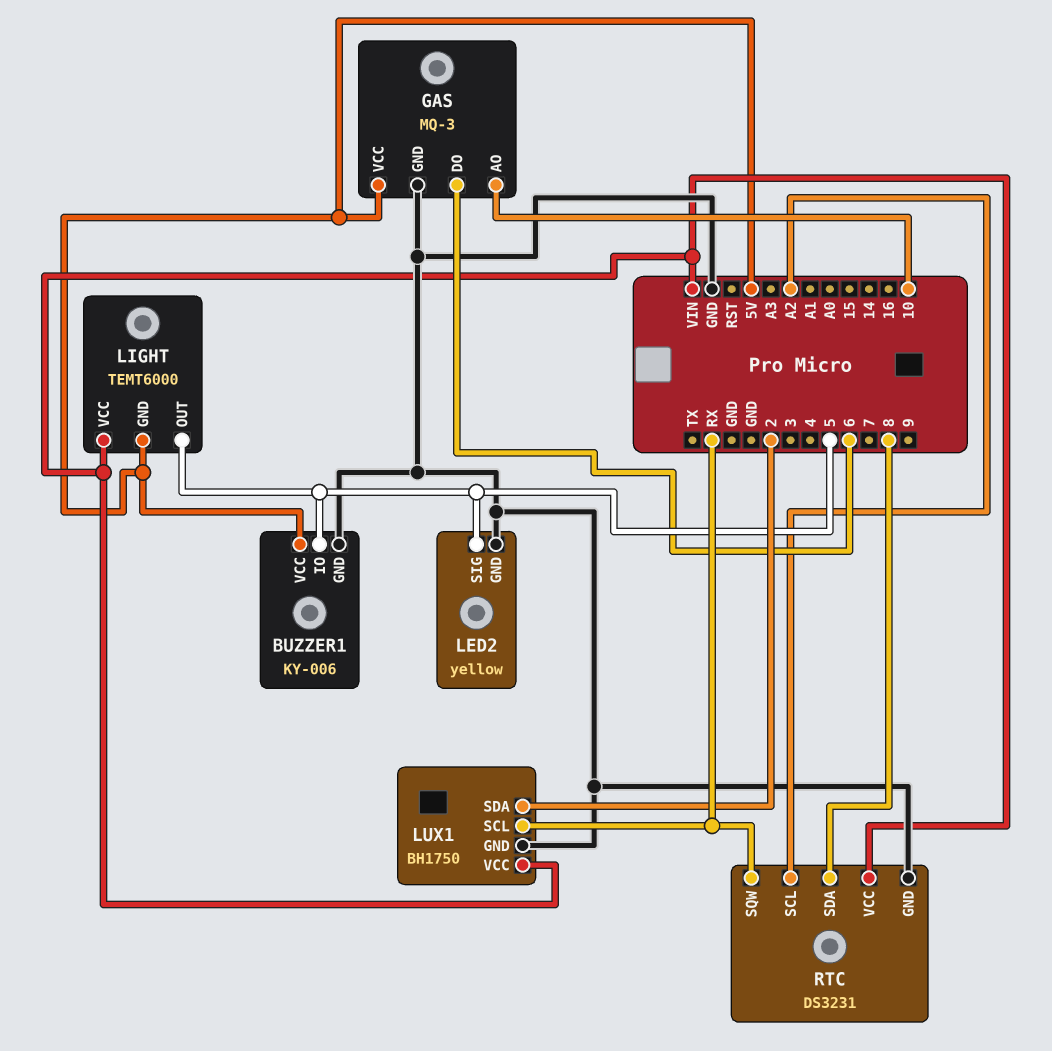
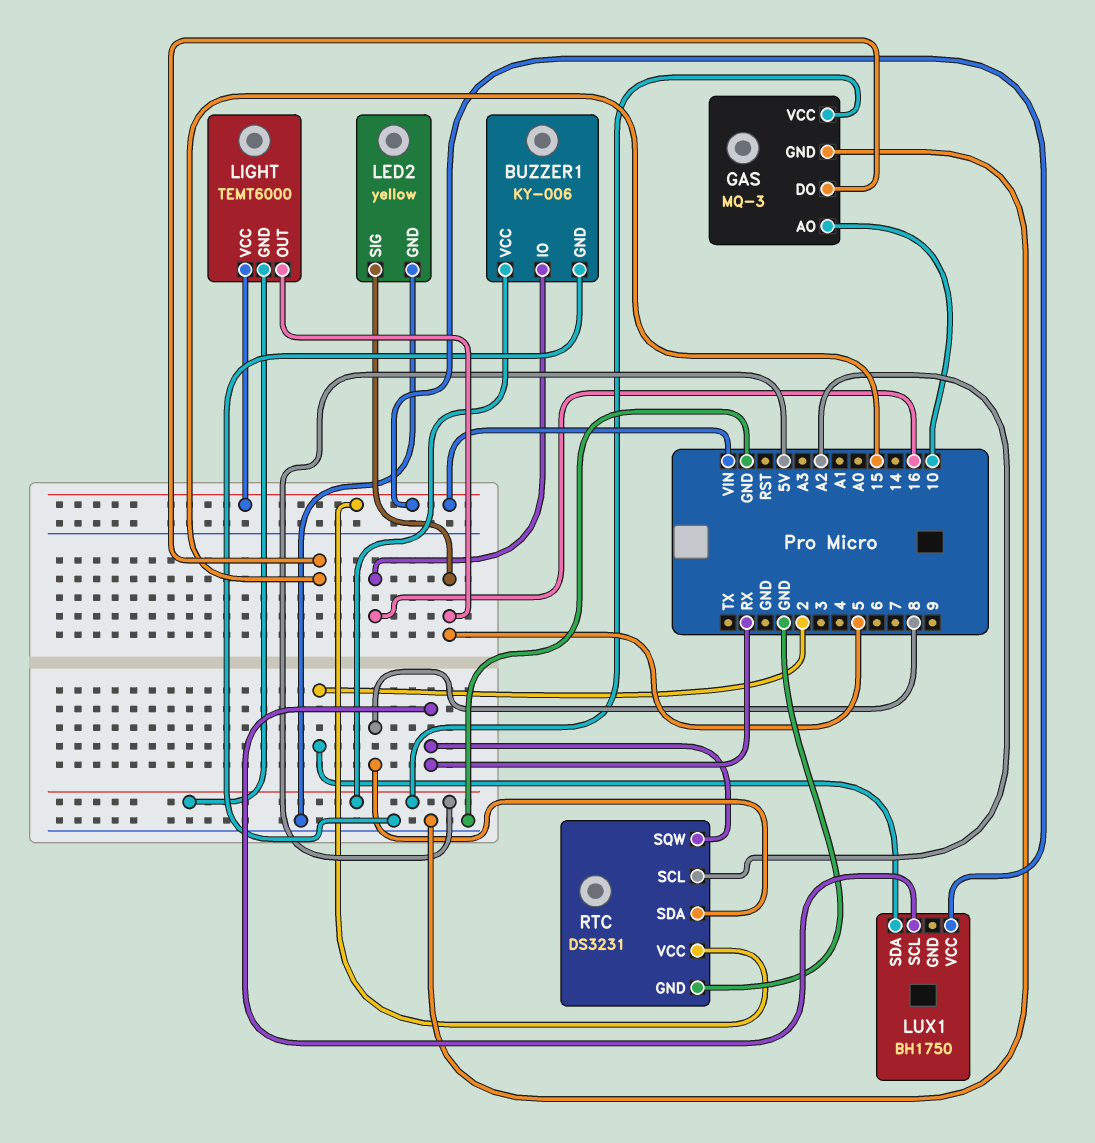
BUZZER1 pin IO: 5 -> 16
GAS pin DO: 6 -> 15
LUX1 pin GND: GND -> none

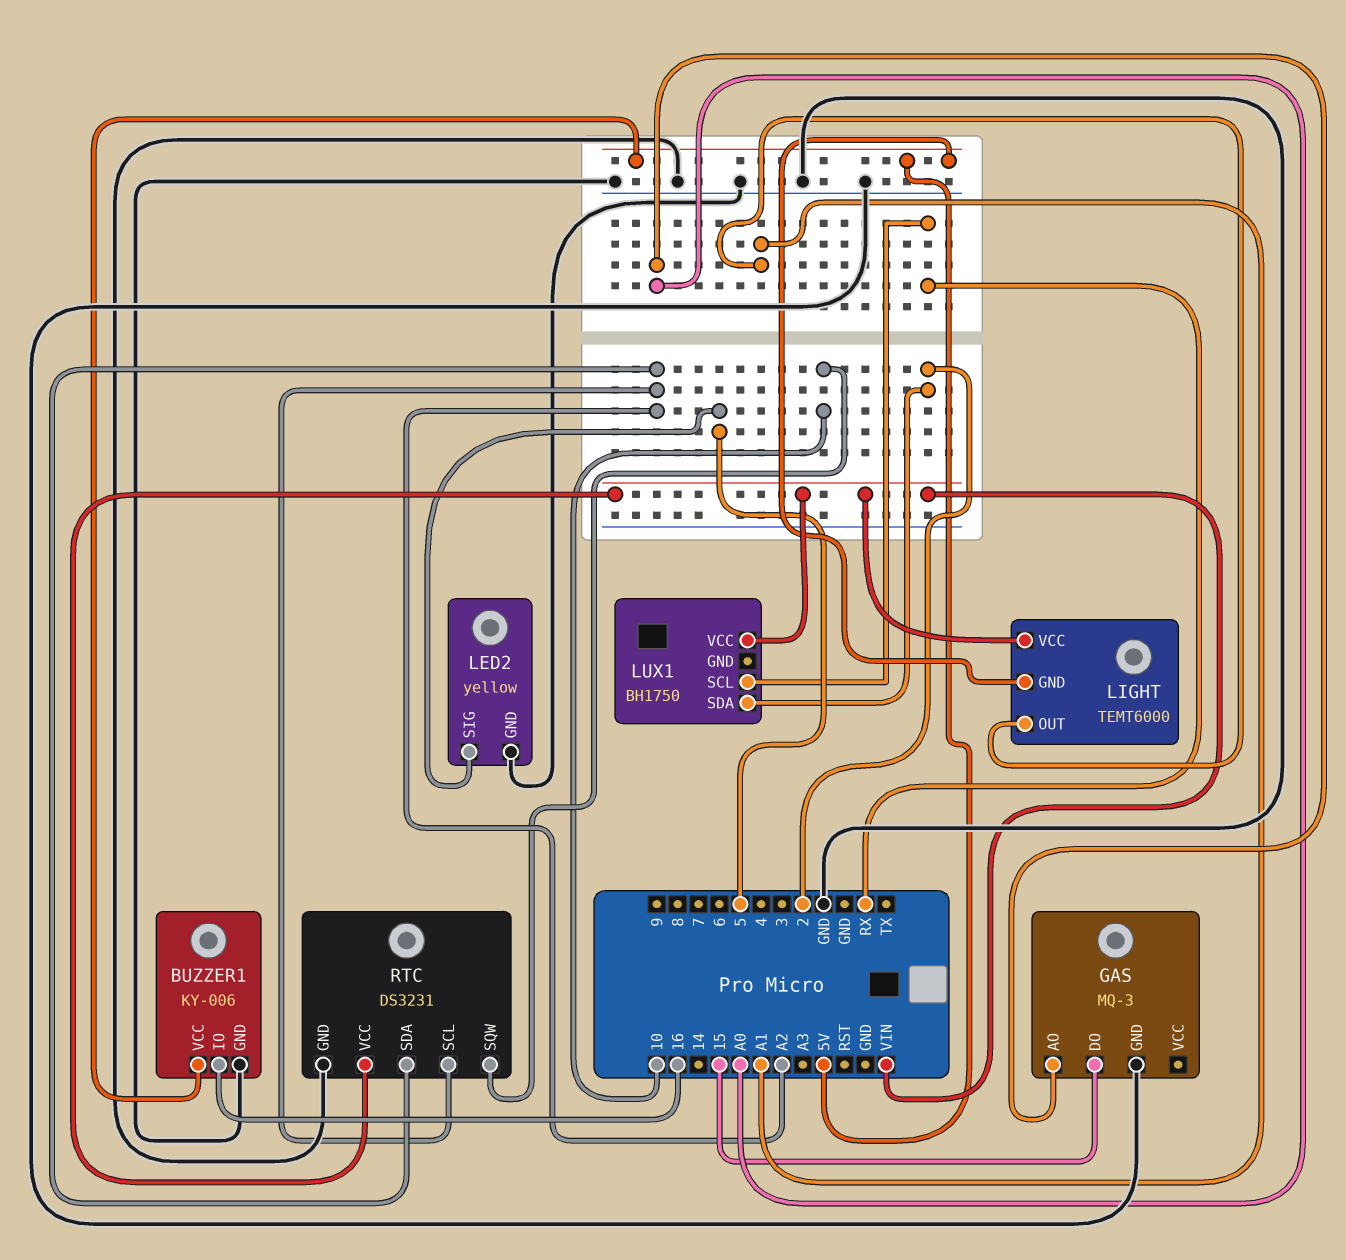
GAS pin AO: 10 -> A0
GAS pin VCC: 5V -> none
LIGHT pin OUT: 5 -> A1
RTC pin SDA: 8 -> A2
RTC pin SQW: RX -> 10

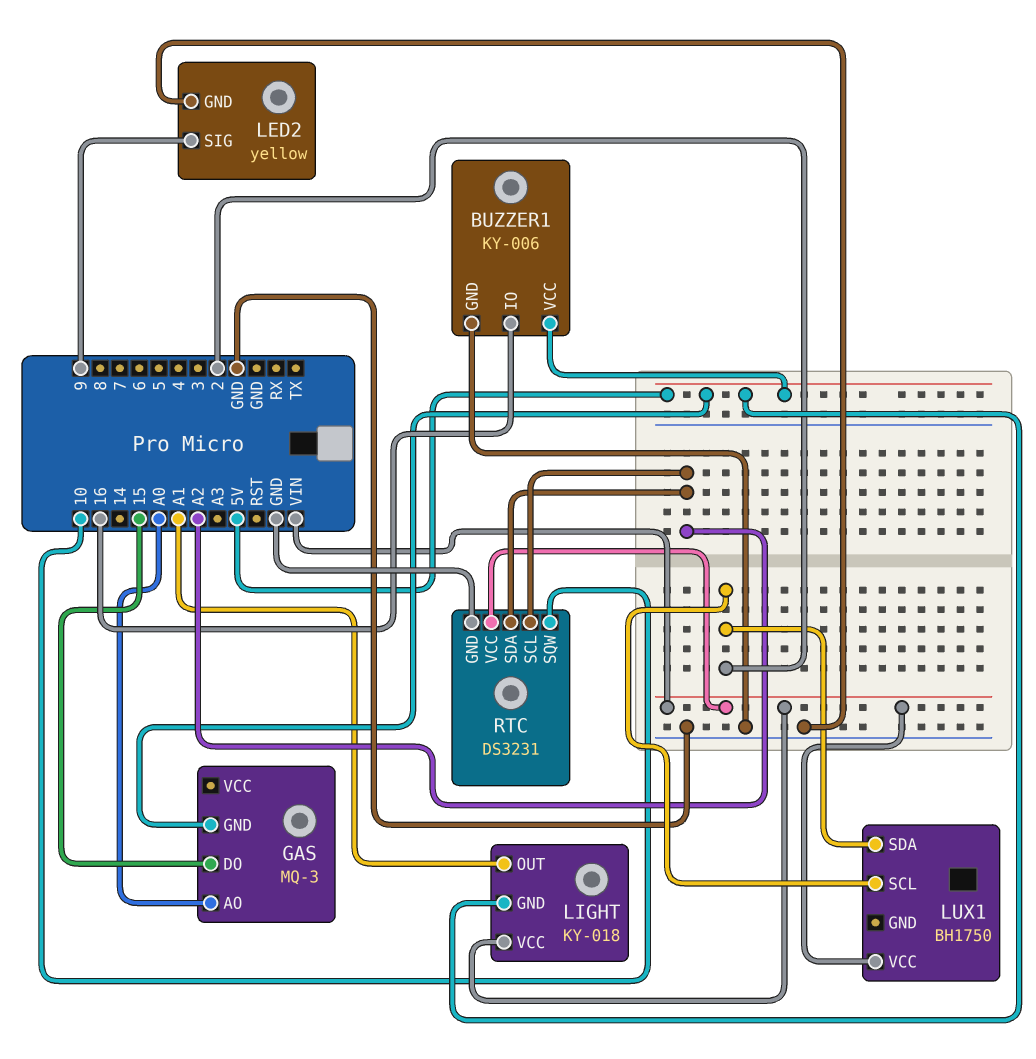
GAS pin GND: GND -> 5V
LED2 pin SIG: 5 -> 9
LIGHT: TEMT6000 -> KY-018
LUX1 pin SCL: RX -> 2

